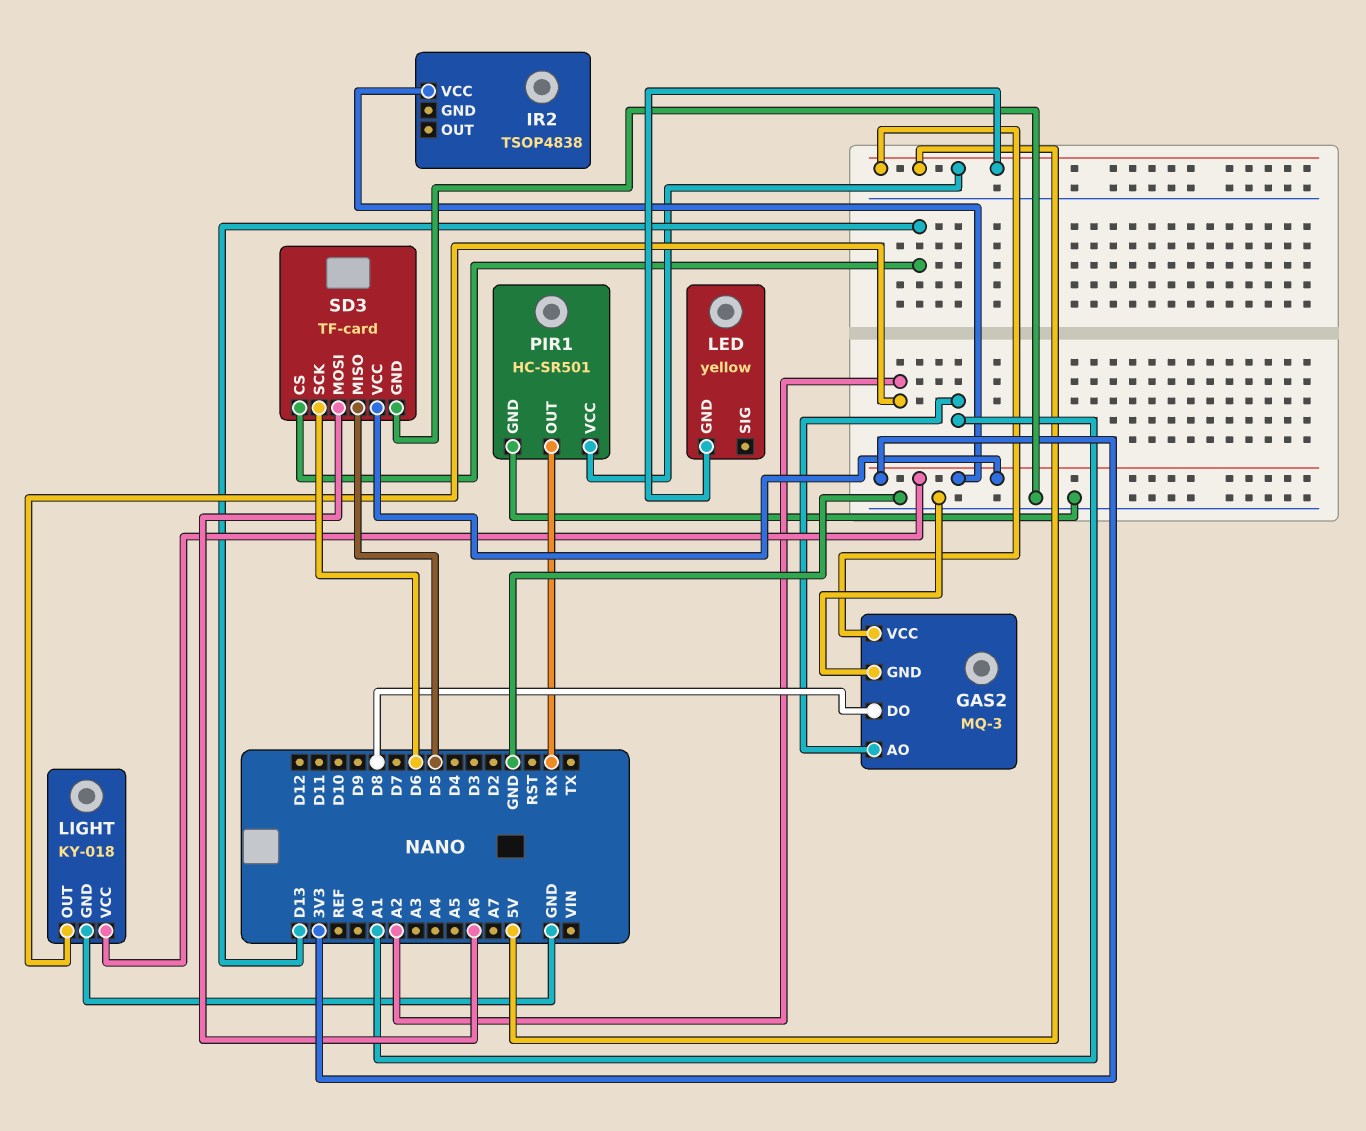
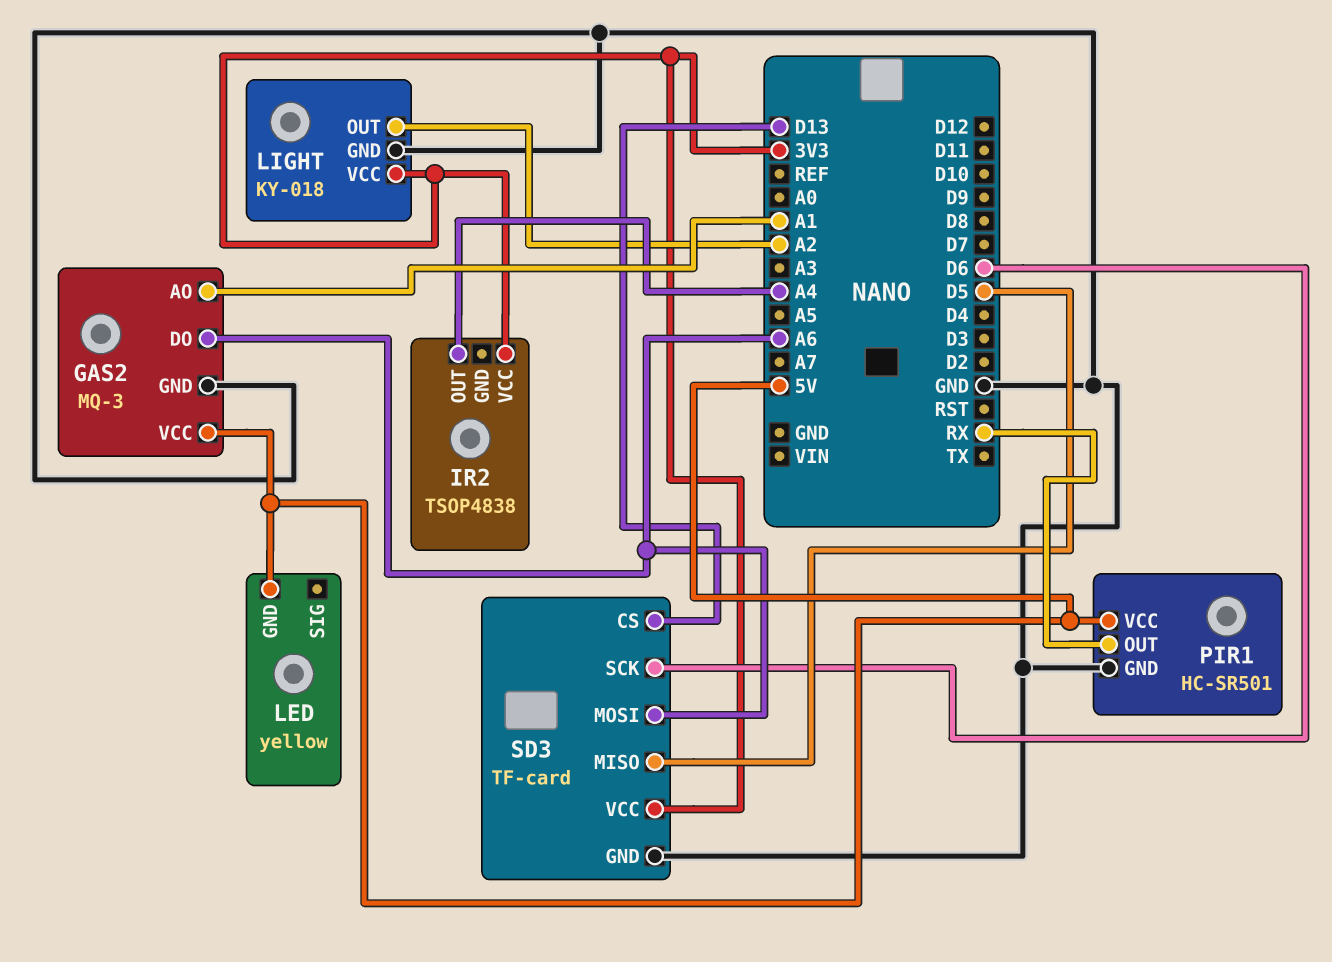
GAS2 pin DO: D8 -> A6
IR2 pin OUT: none -> A4

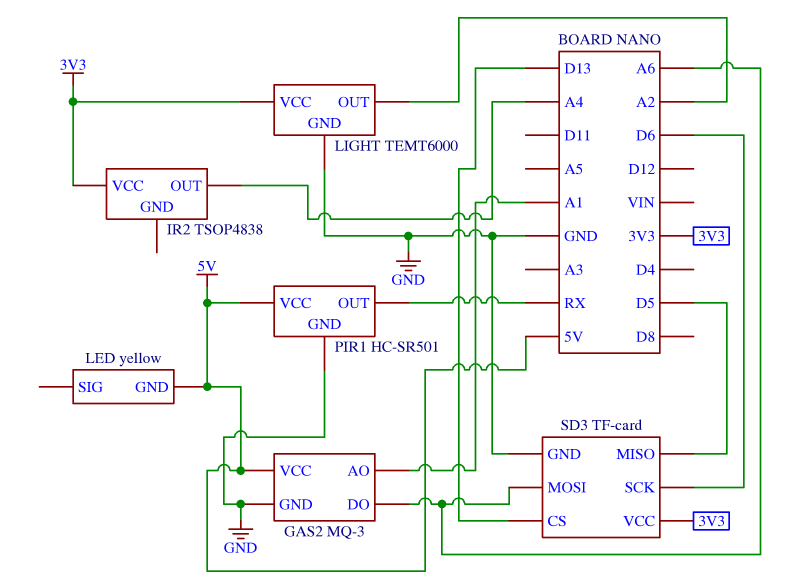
LIGHT: KY-018 -> TEMT6000

